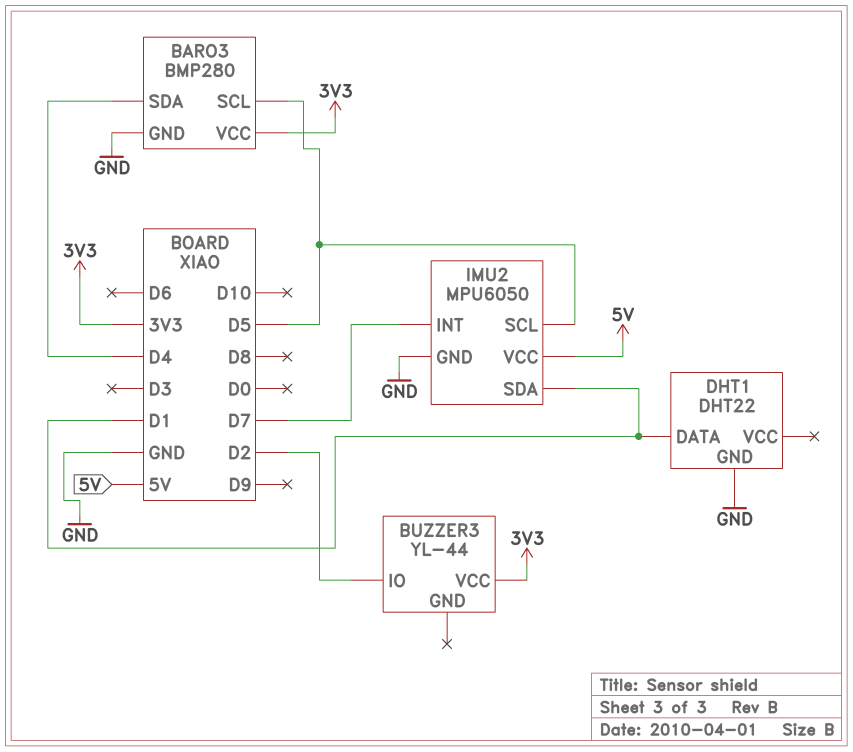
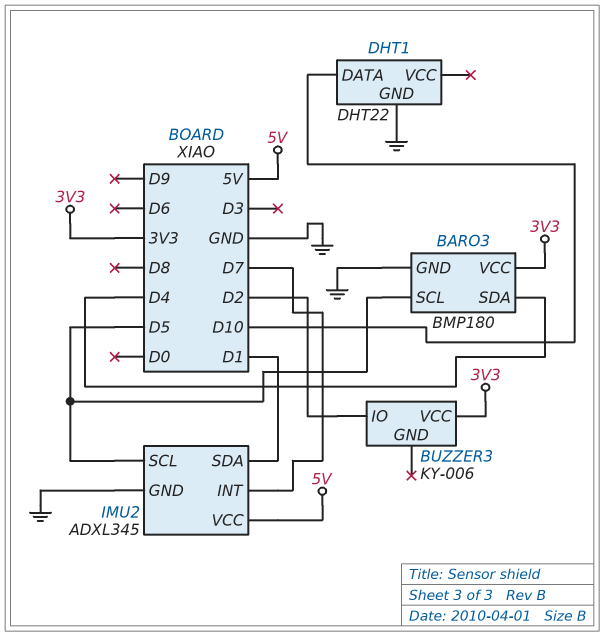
BARO3: BMP280 -> BMP180
BUZZER3: YL-44 -> KY-006
DHT1 pin DATA: D1 -> D10
IMU2: MPU6050 -> ADXL345

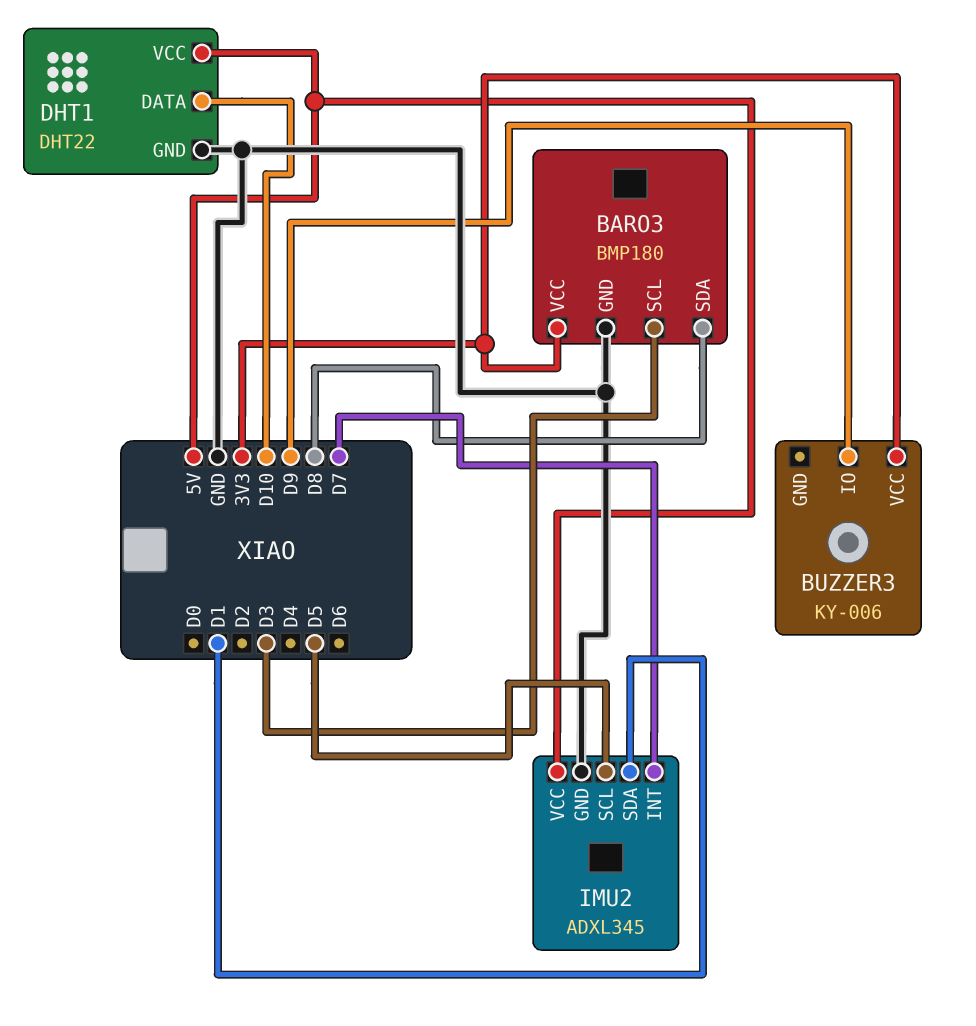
BARO3 pin SCL: D5 -> D3
BARO3 pin SDA: D4 -> D8
BUZZER3 pin IO: D2 -> D9
DHT1 pin VCC: none -> 5V

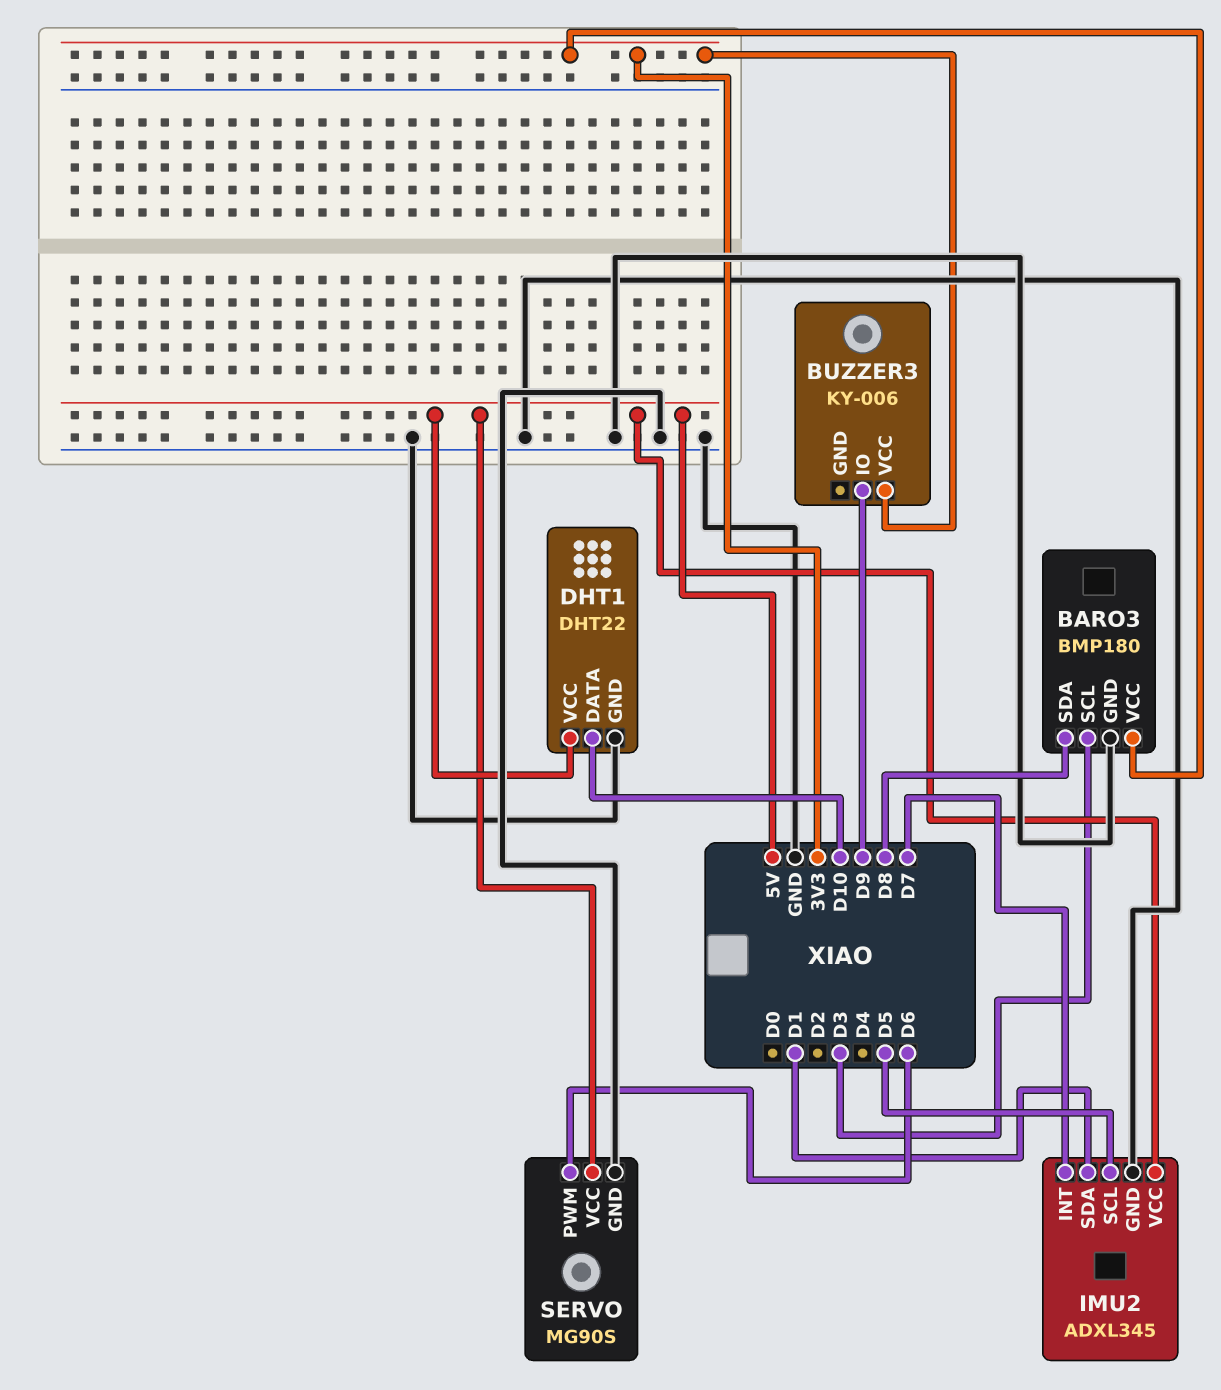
SERVO: none -> MG90S
SERVO pin GND: none -> GND
SERVO pin PWM: none -> D6
SERVO pin VCC: none -> 5V

